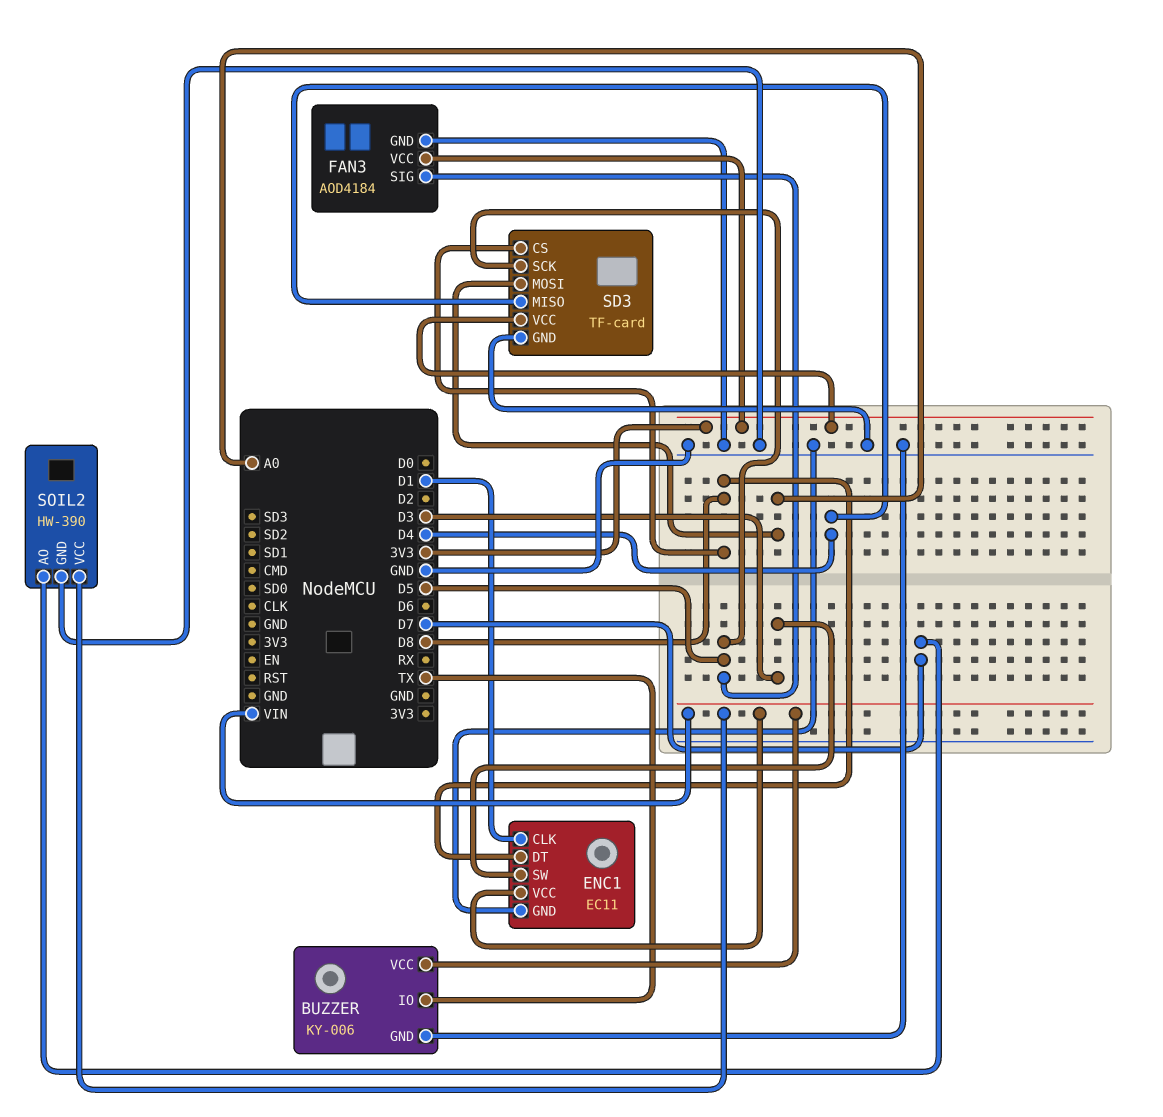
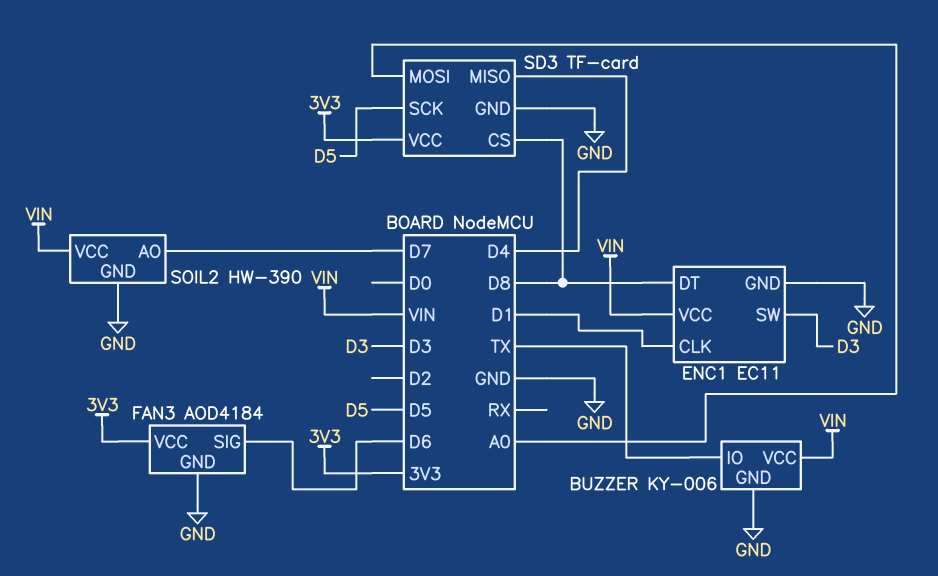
FAN3 pin SIG: D5 -> D6

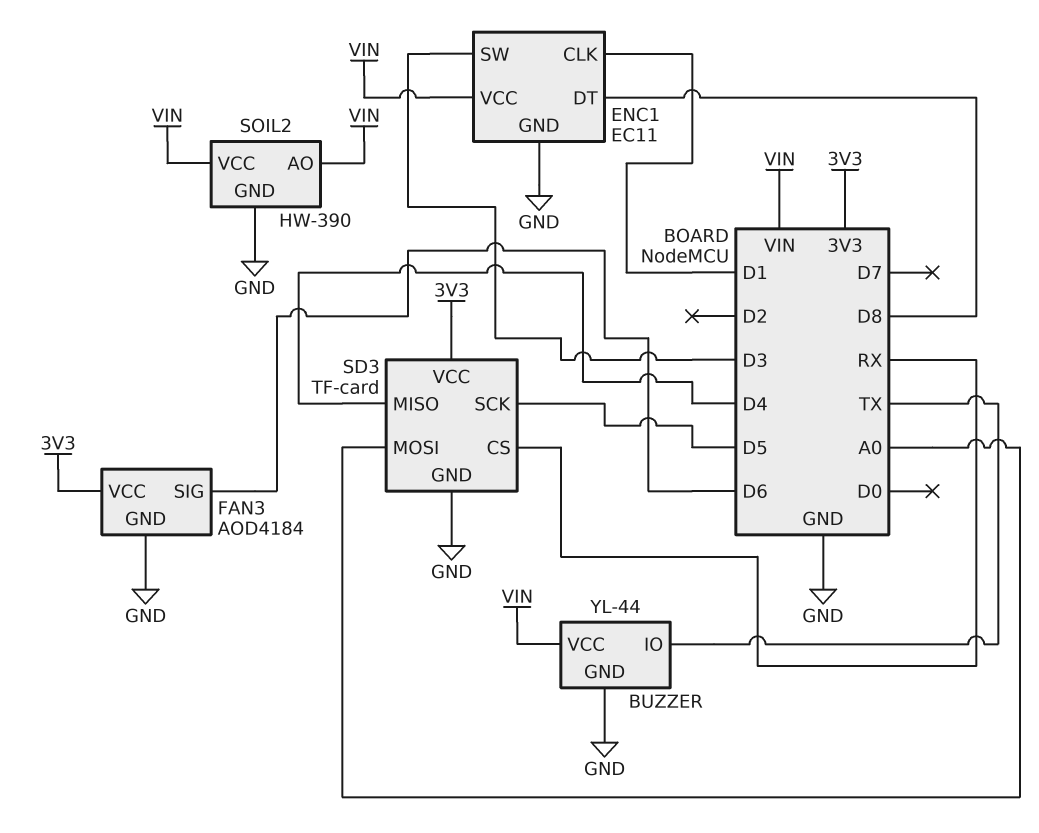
BUZZER: KY-006 -> YL-44
SD3 pin CS: D8 -> RX
SOIL2 pin AO: D7 -> VIN

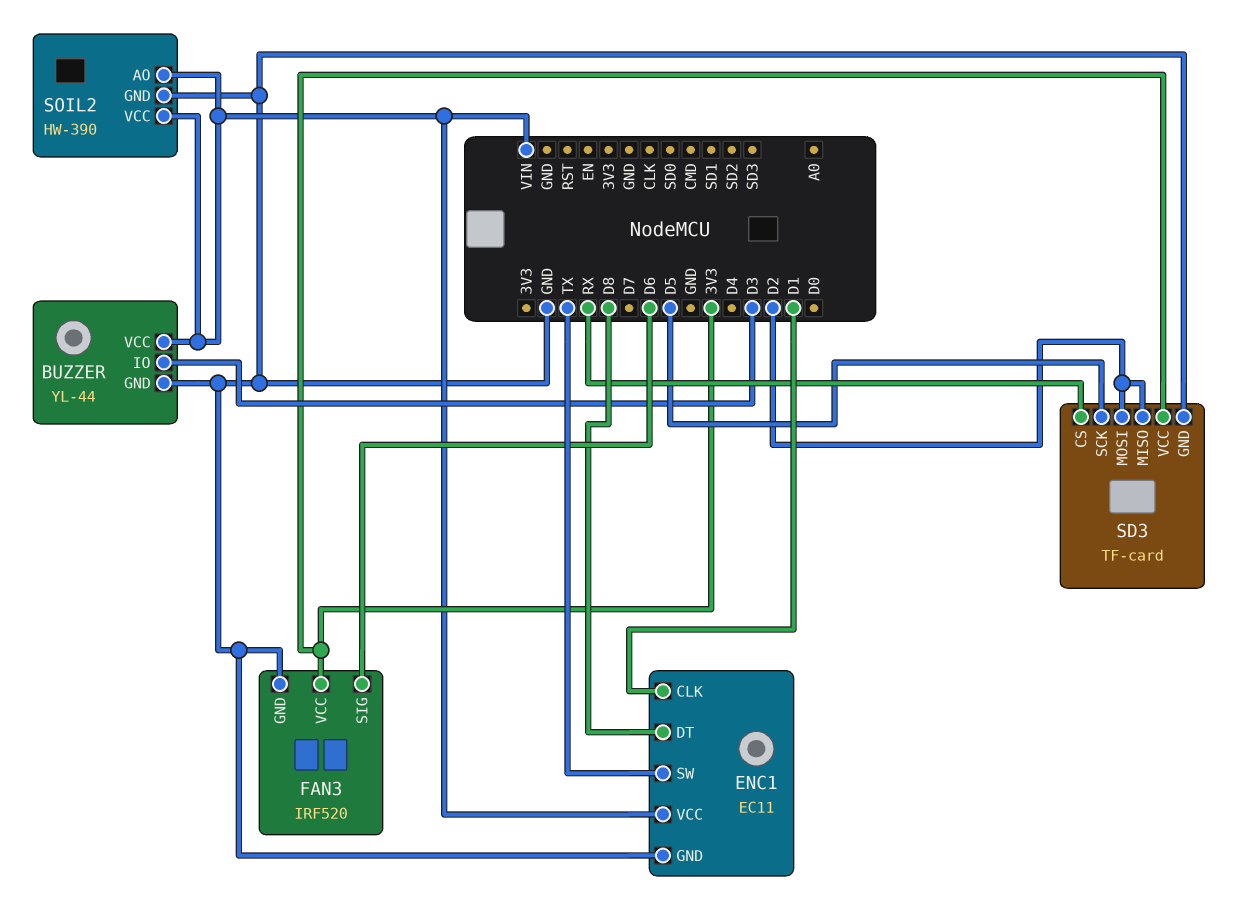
BUZZER pin IO: TX -> D3
ENC1 pin SW: D3 -> TX
FAN3: AOD4184 -> IRF520
SD3 pin MISO: D4 -> D2
SD3 pin MOSI: A0 -> D2

